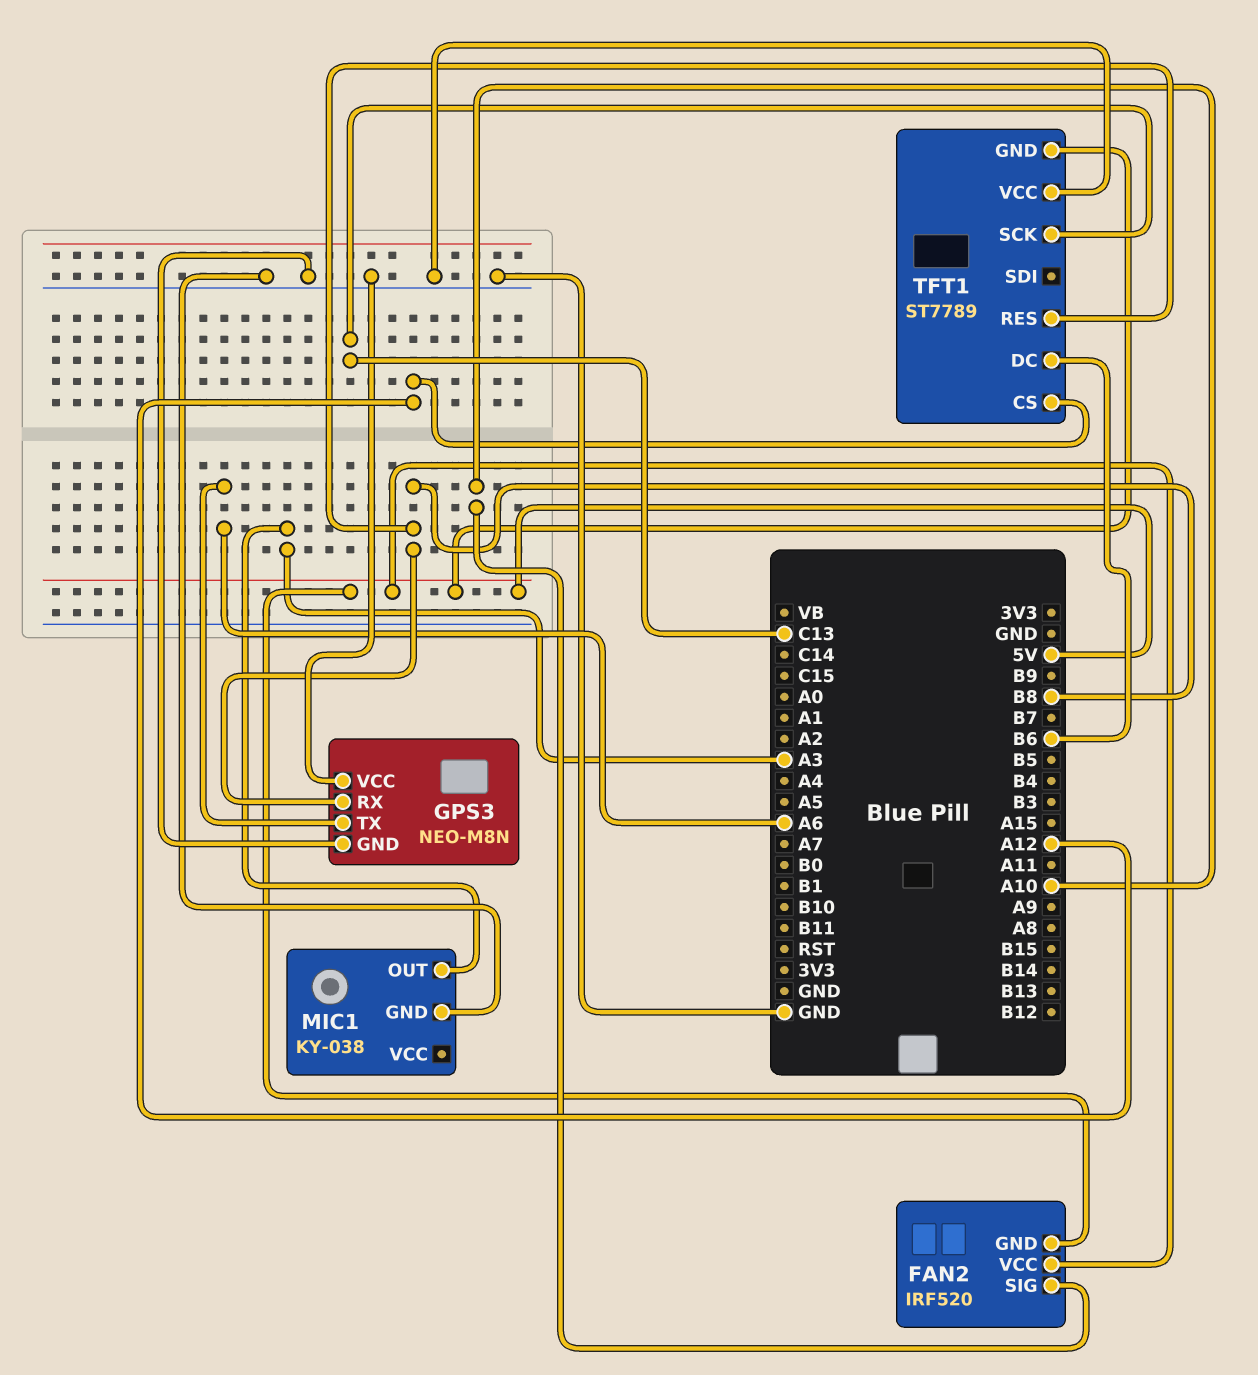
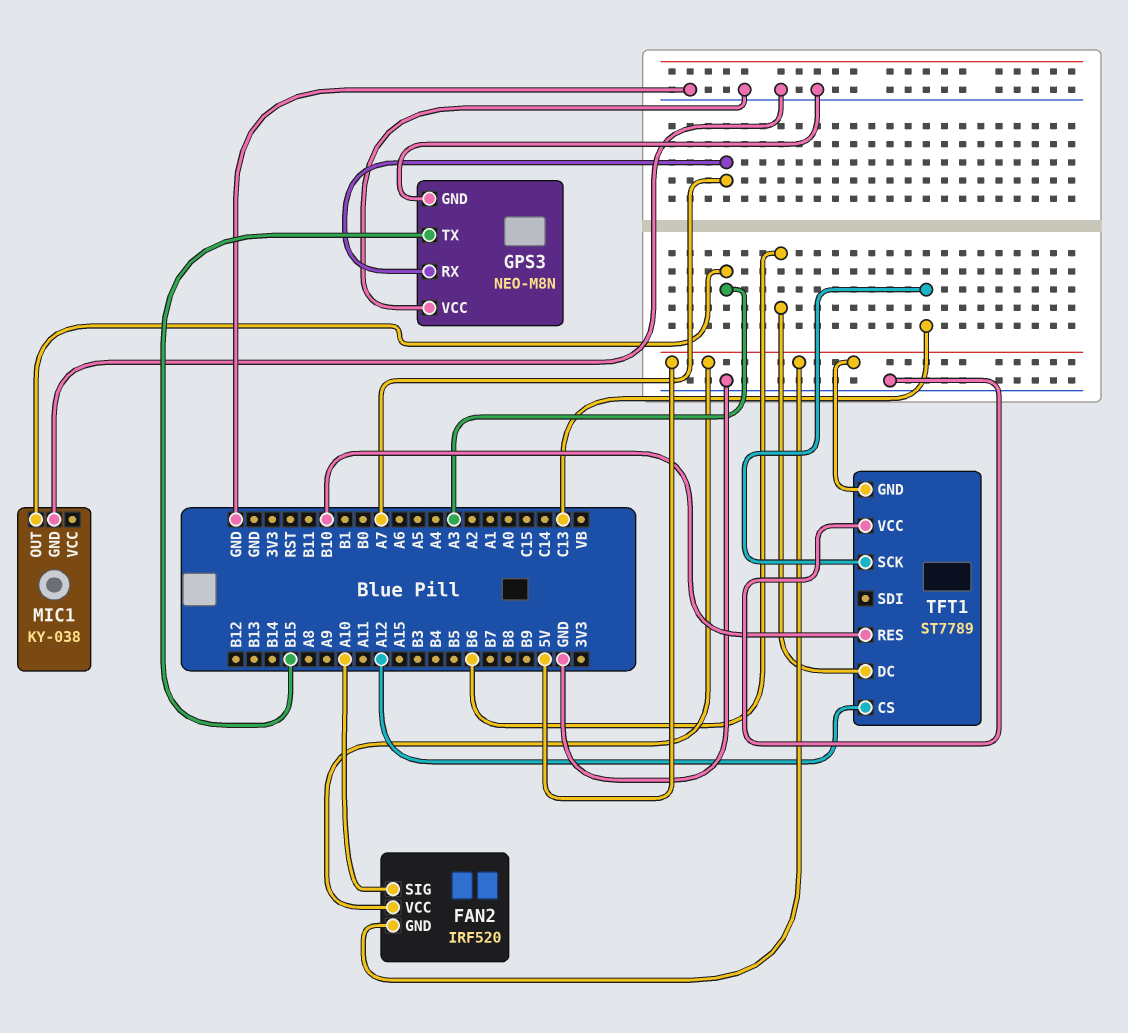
GPS3 pin RX: B8 -> A7
GPS3 pin TX: A6 -> B15
TFT1 pin RES: B8 -> B10

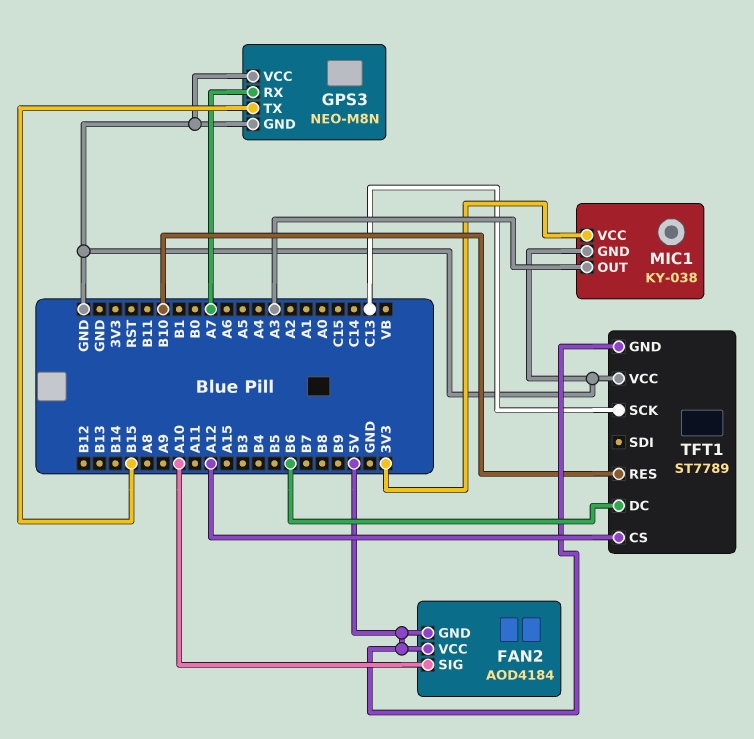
FAN2: IRF520 -> AOD4184
MIC1 pin VCC: none -> 3V3

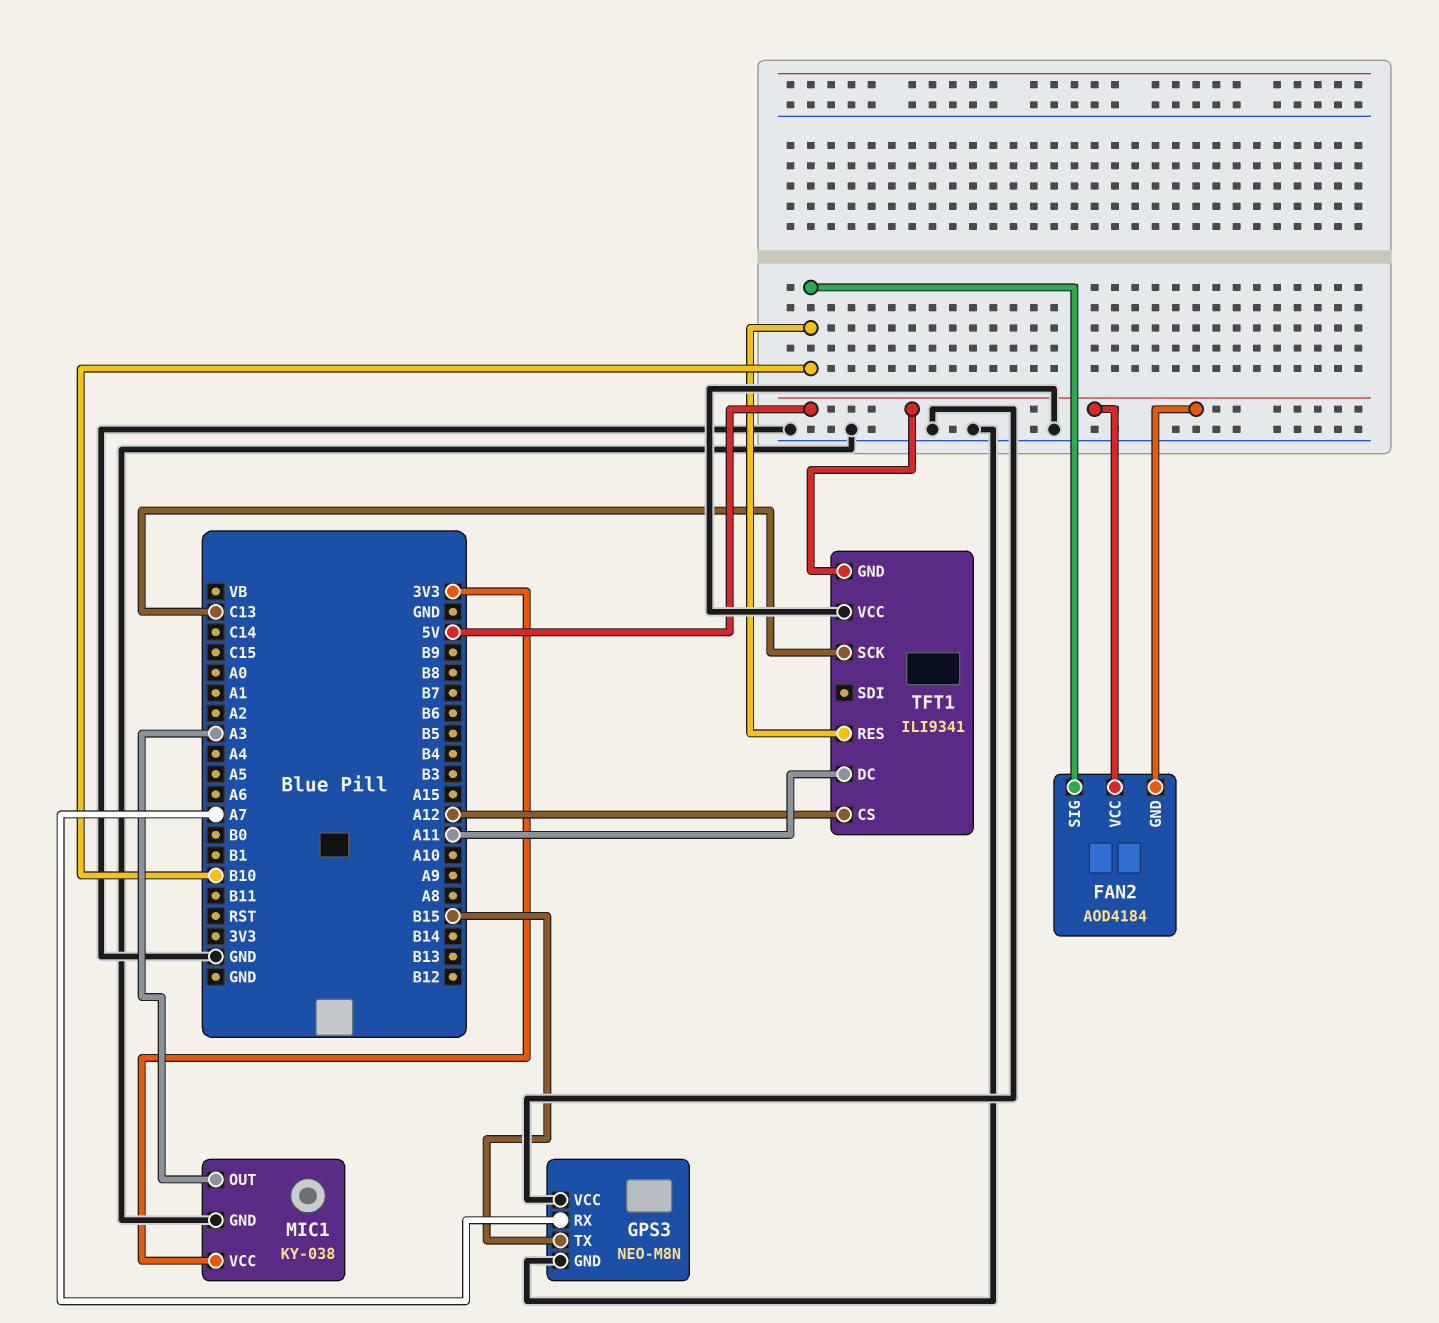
FAN2 pin SIG: A10 -> B10
TFT1: ST7789 -> ILI9341
TFT1 pin DC: B6 -> A11

